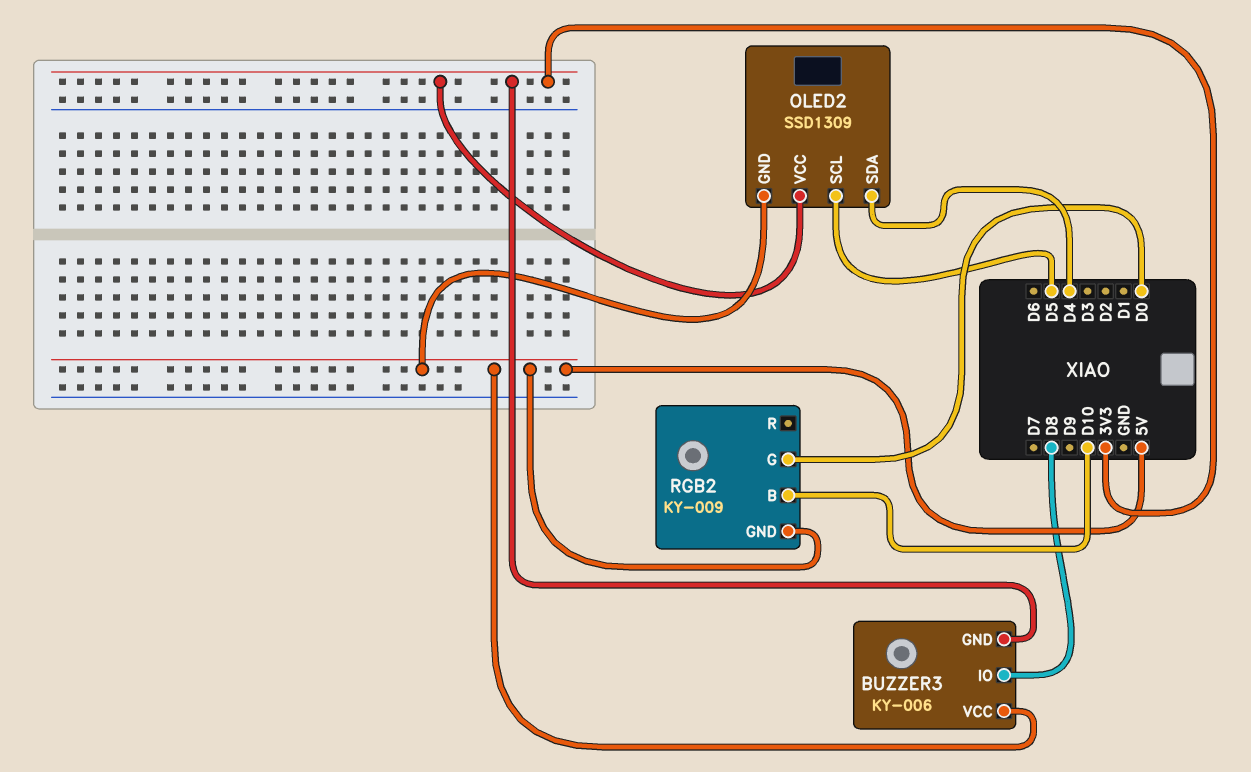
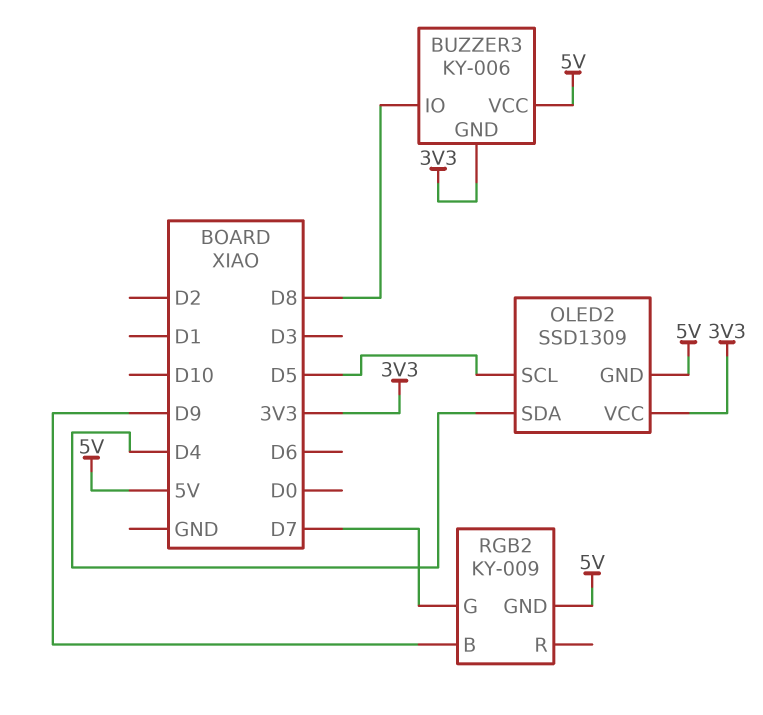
RGB2 pin B: D10 -> D9
RGB2 pin G: D0 -> D7

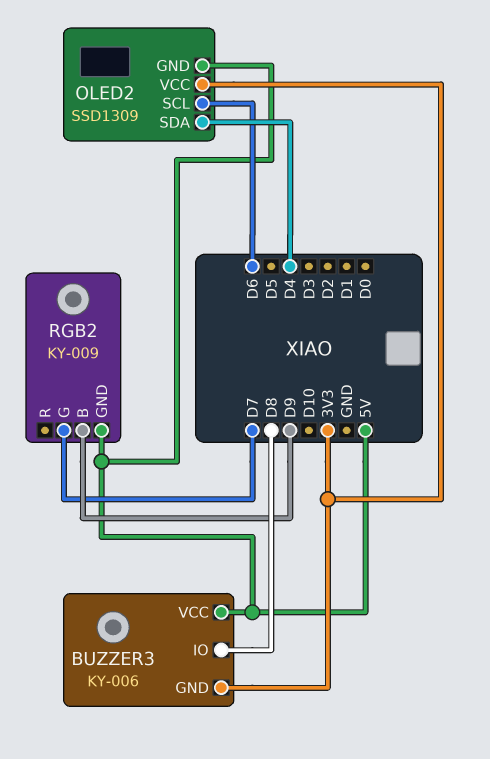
OLED2 pin SCL: D5 -> D6

